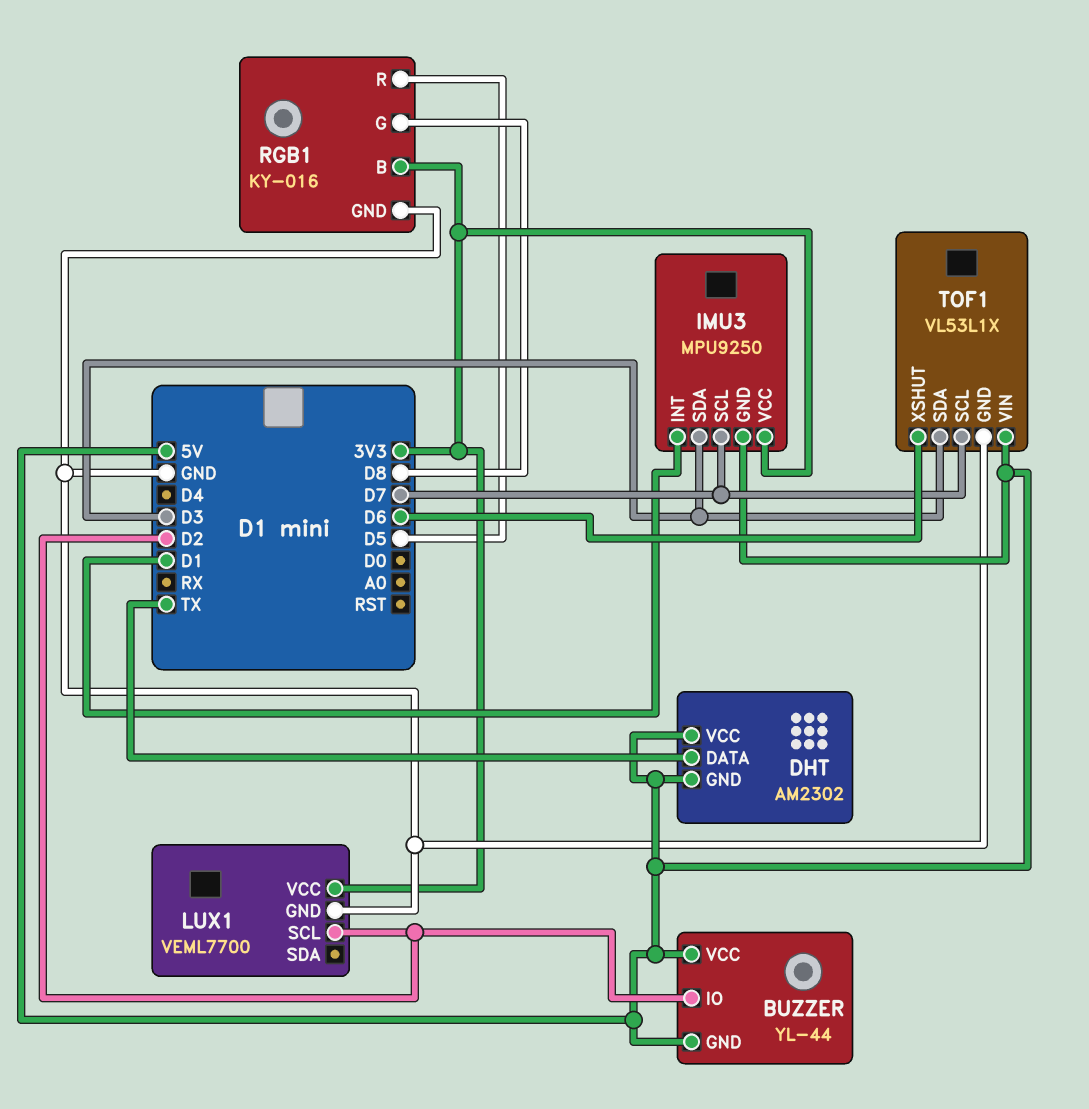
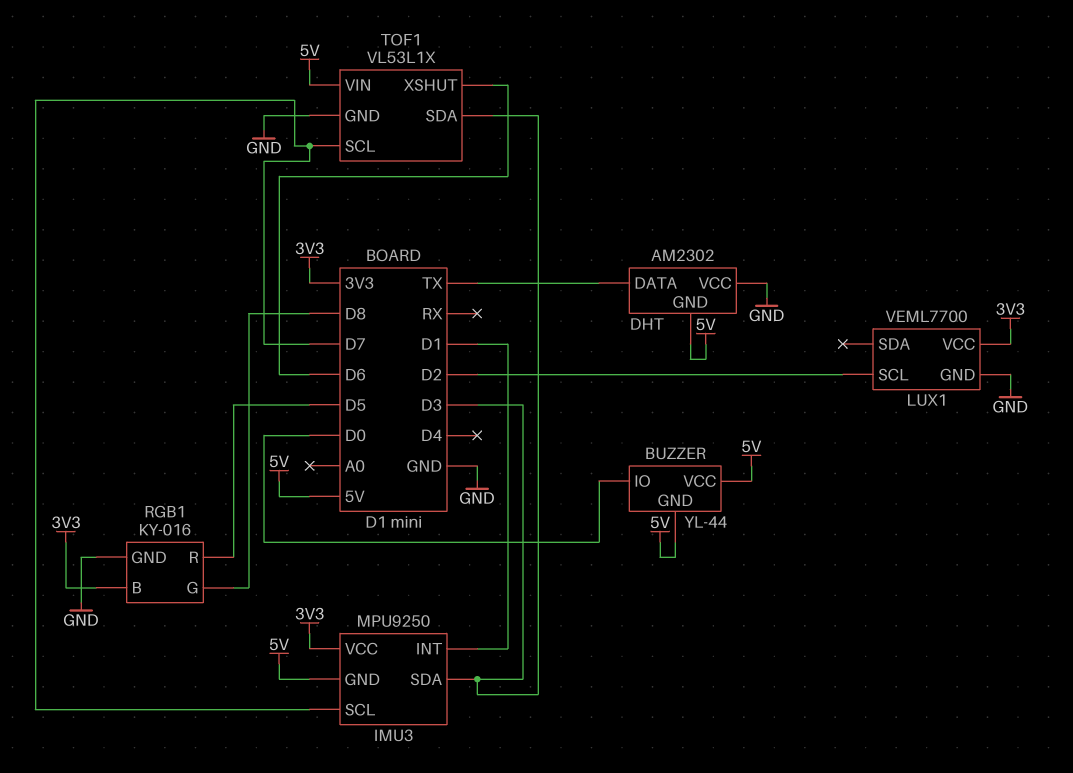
BUZZER pin IO: D2 -> D0
DHT pin VCC: 5V -> GND

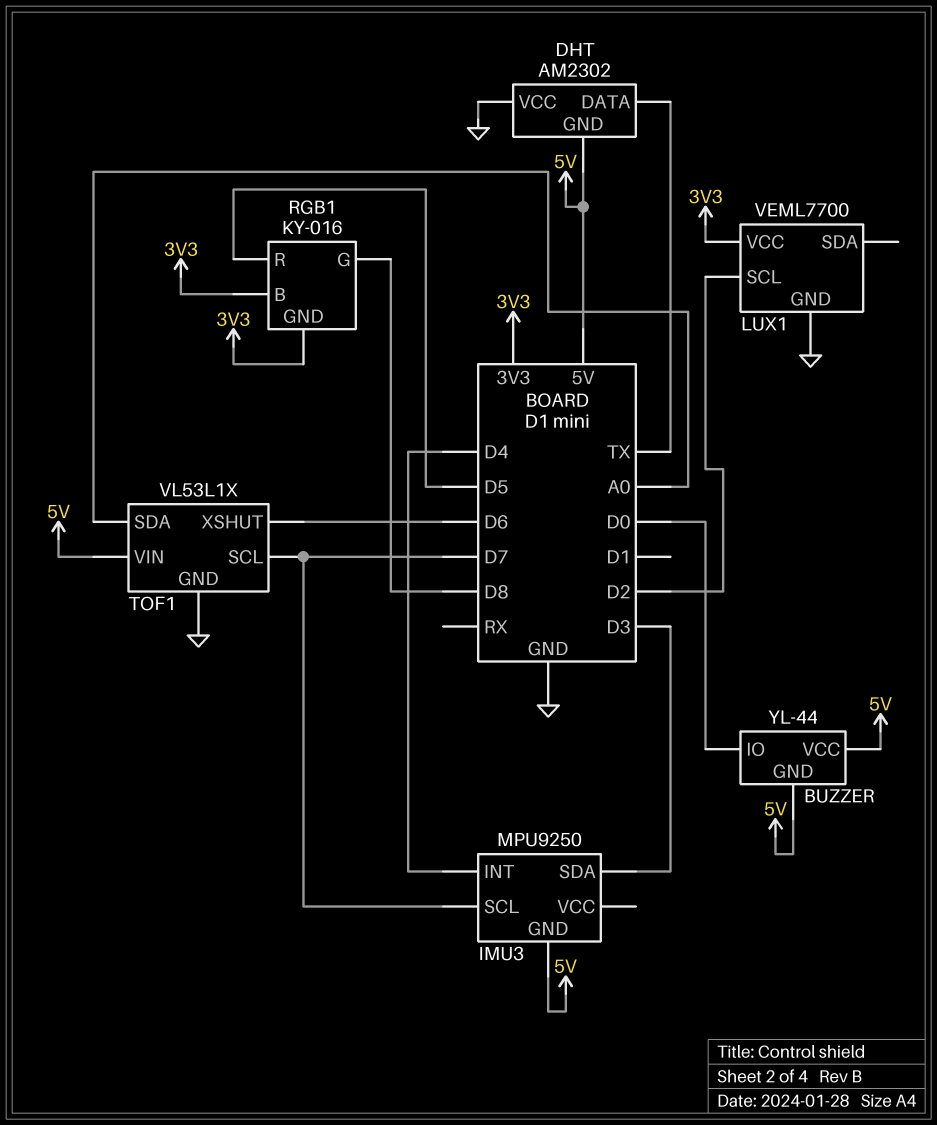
IMU3 pin INT: D1 -> D4
IMU3 pin VCC: 3V3 -> none
RGB1 pin GND: GND -> 3V3
TOF1 pin SDA: D3 -> A0

